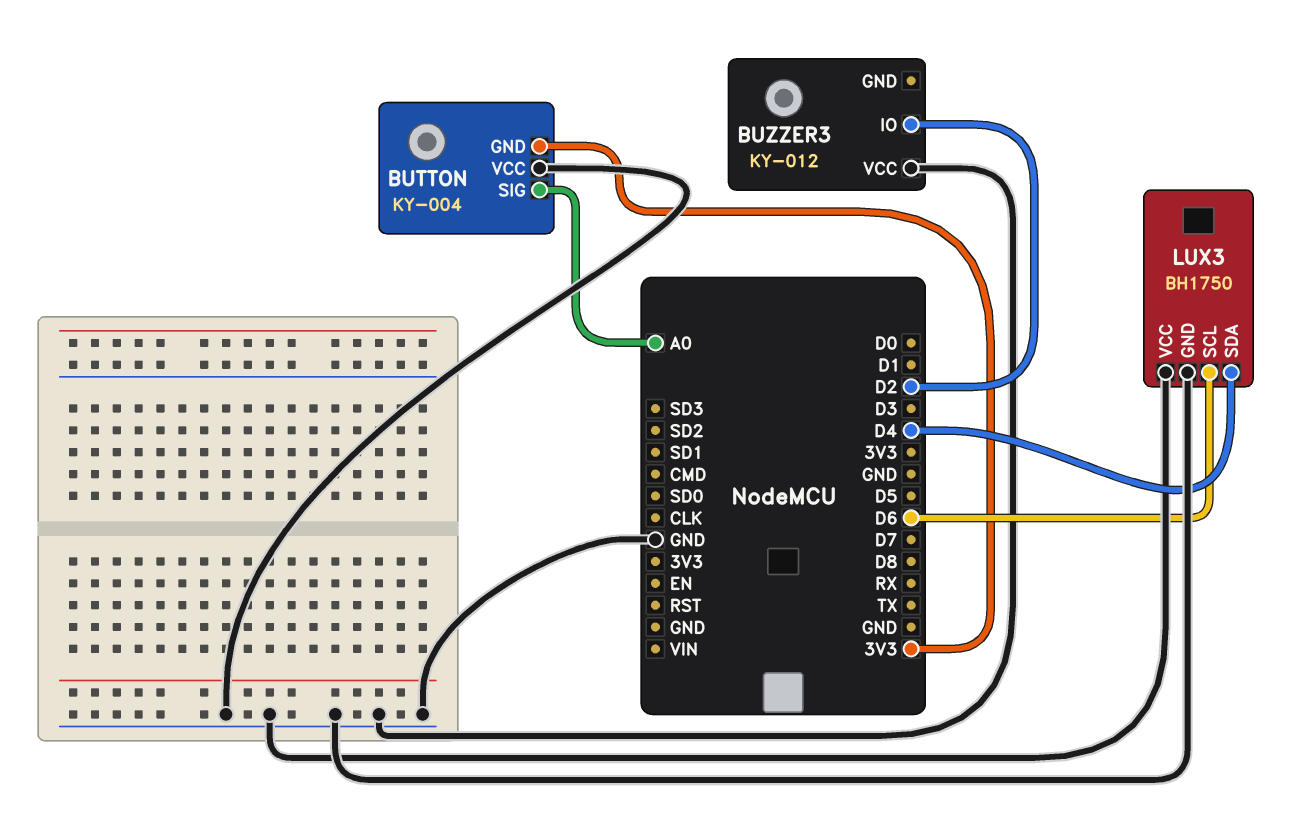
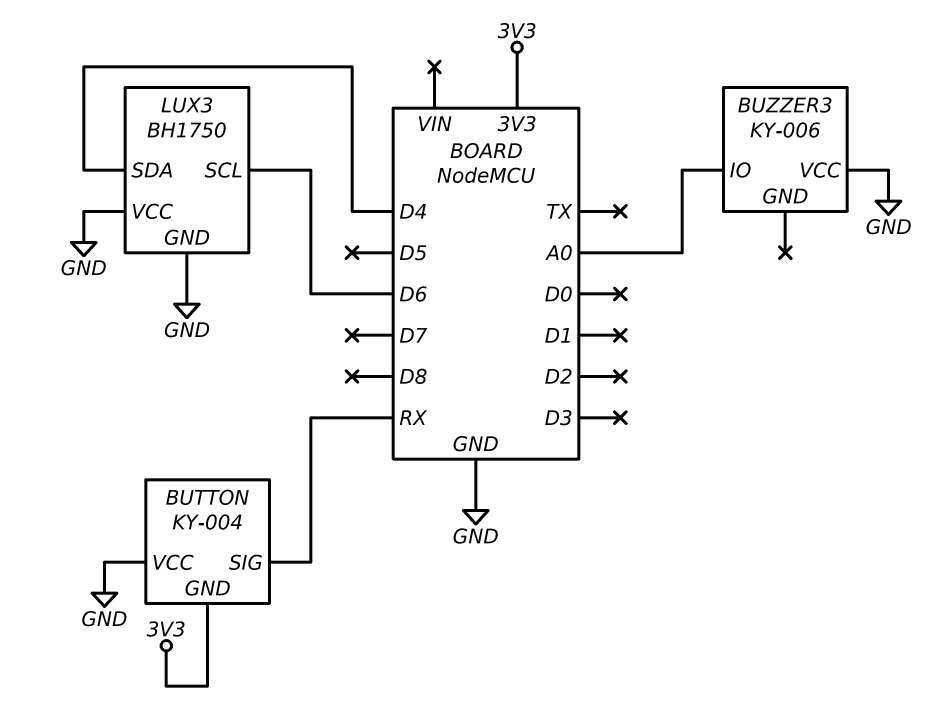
BUTTON pin SIG: A0 -> RX
BUZZER3: KY-012 -> KY-006
BUZZER3 pin IO: D2 -> A0

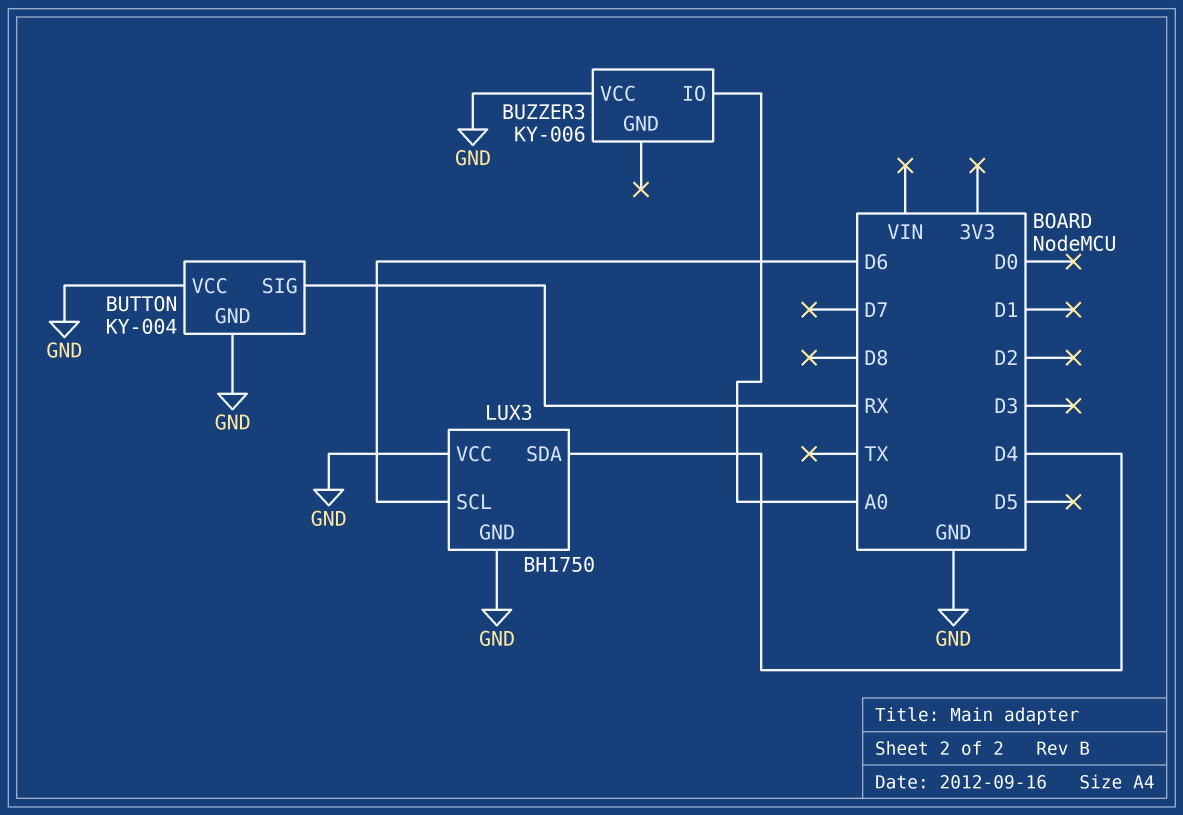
BUTTON pin GND: 3V3 -> GND

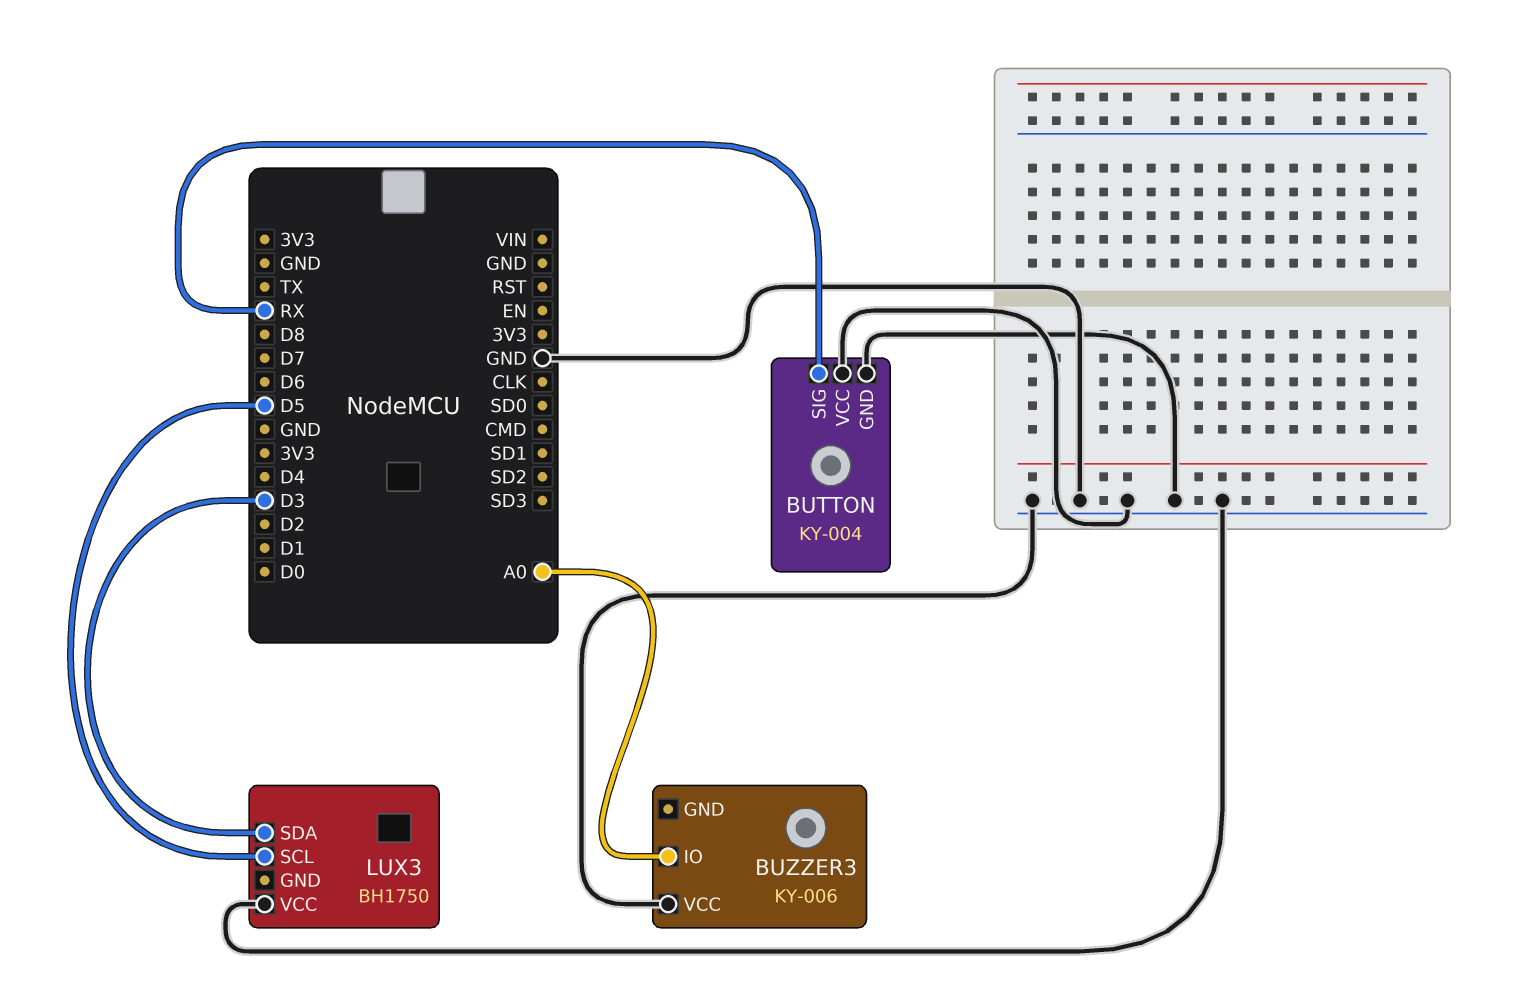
LUX3 pin GND: GND -> none
LUX3 pin SCL: D6 -> D5
LUX3 pin SDA: D4 -> D3

